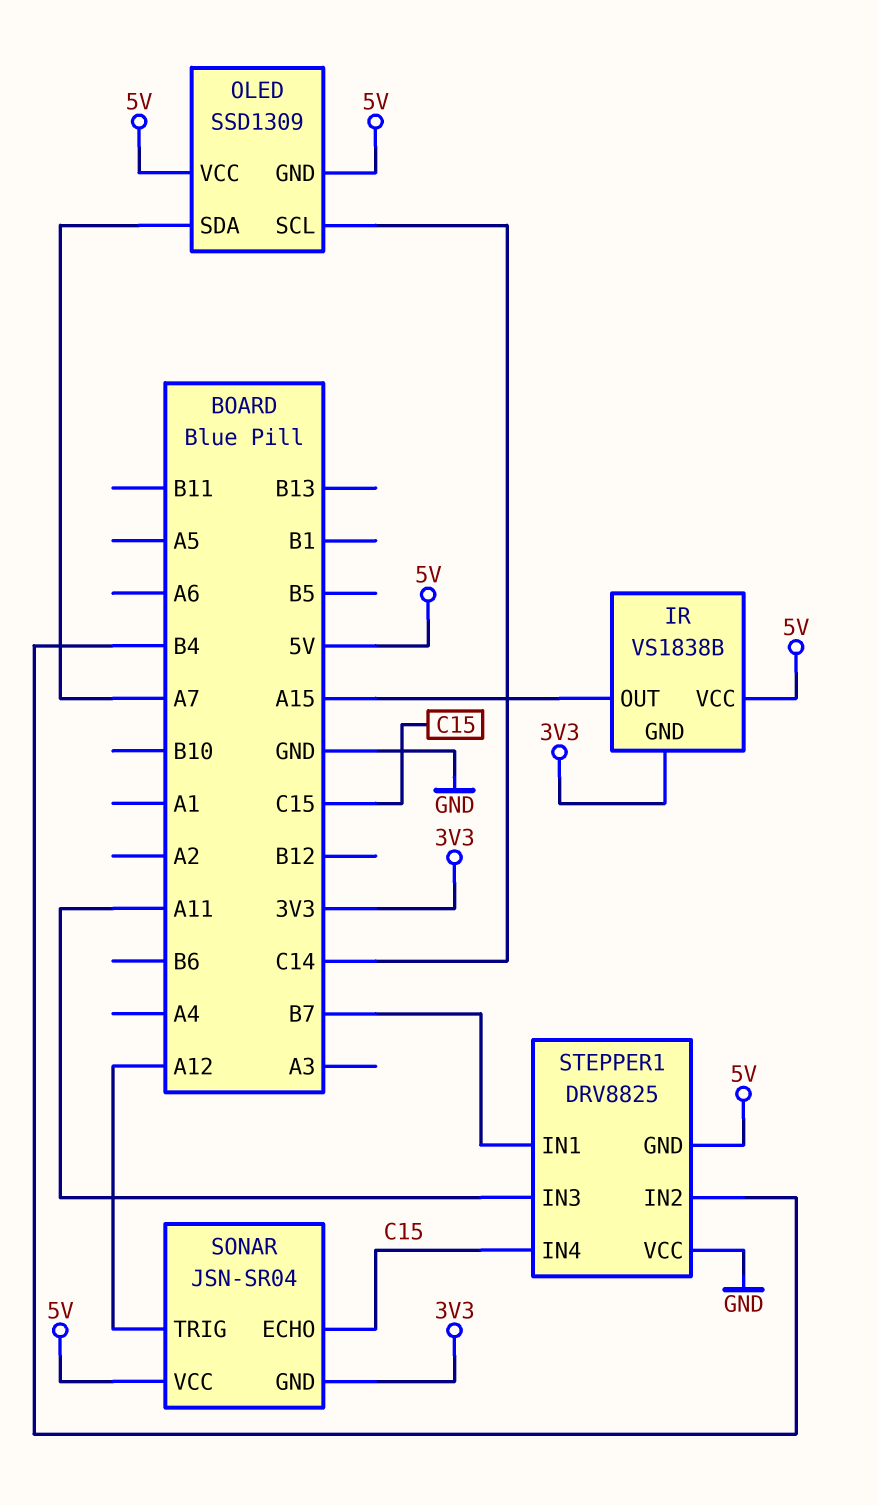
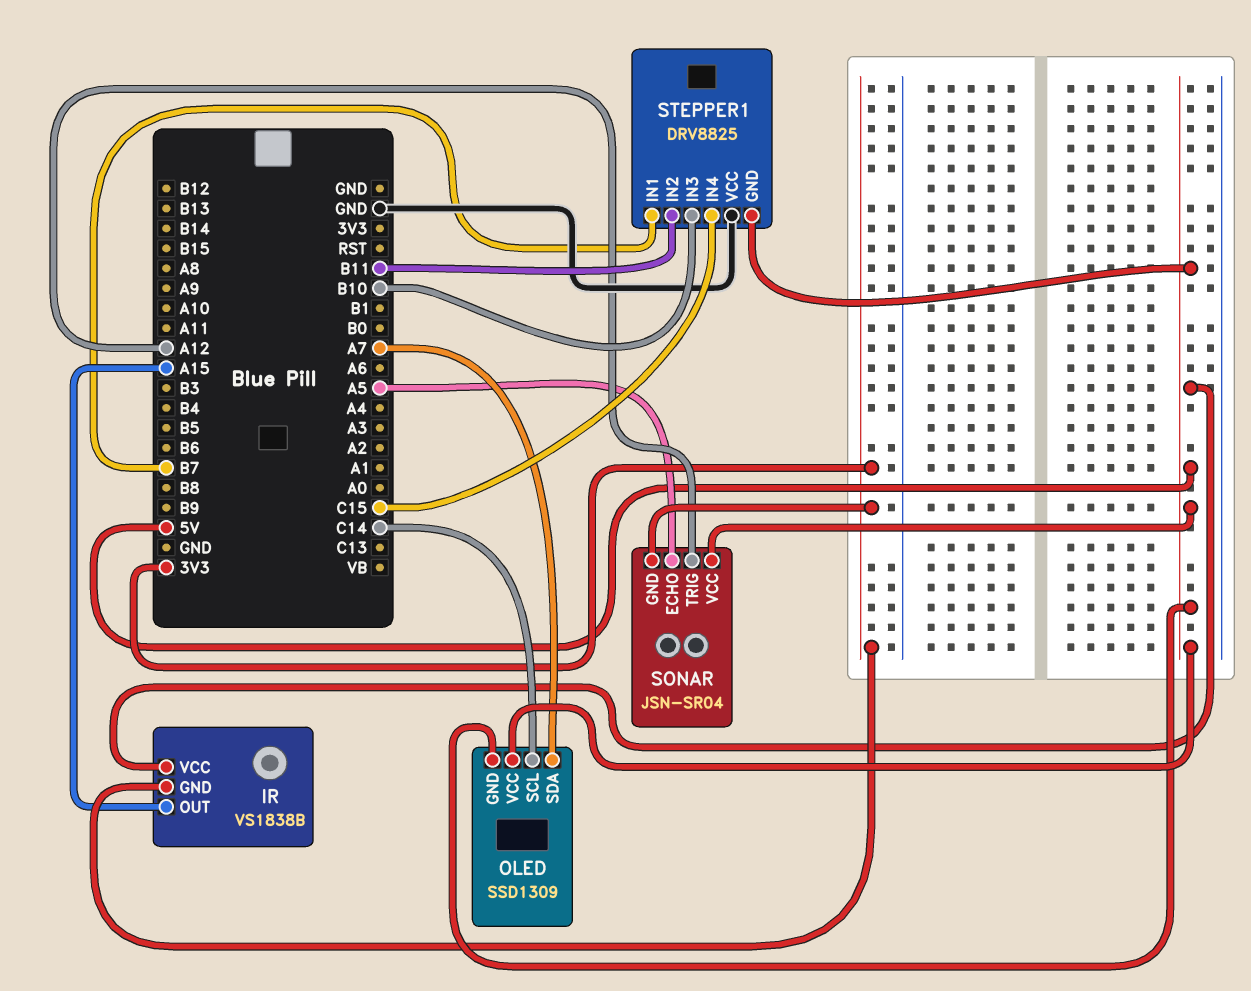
SONAR pin ECHO: C15 -> A5
STEPPER1 pin IN2: B4 -> B11
STEPPER1 pin IN3: A11 -> B10

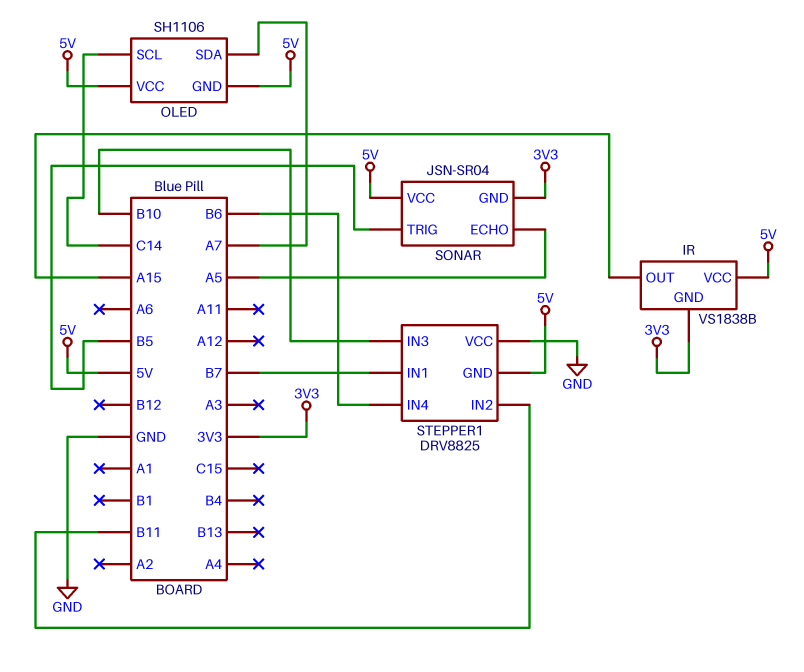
OLED: SSD1309 -> SH1106
SONAR pin TRIG: A12 -> B5
STEPPER1 pin IN4: C15 -> B6

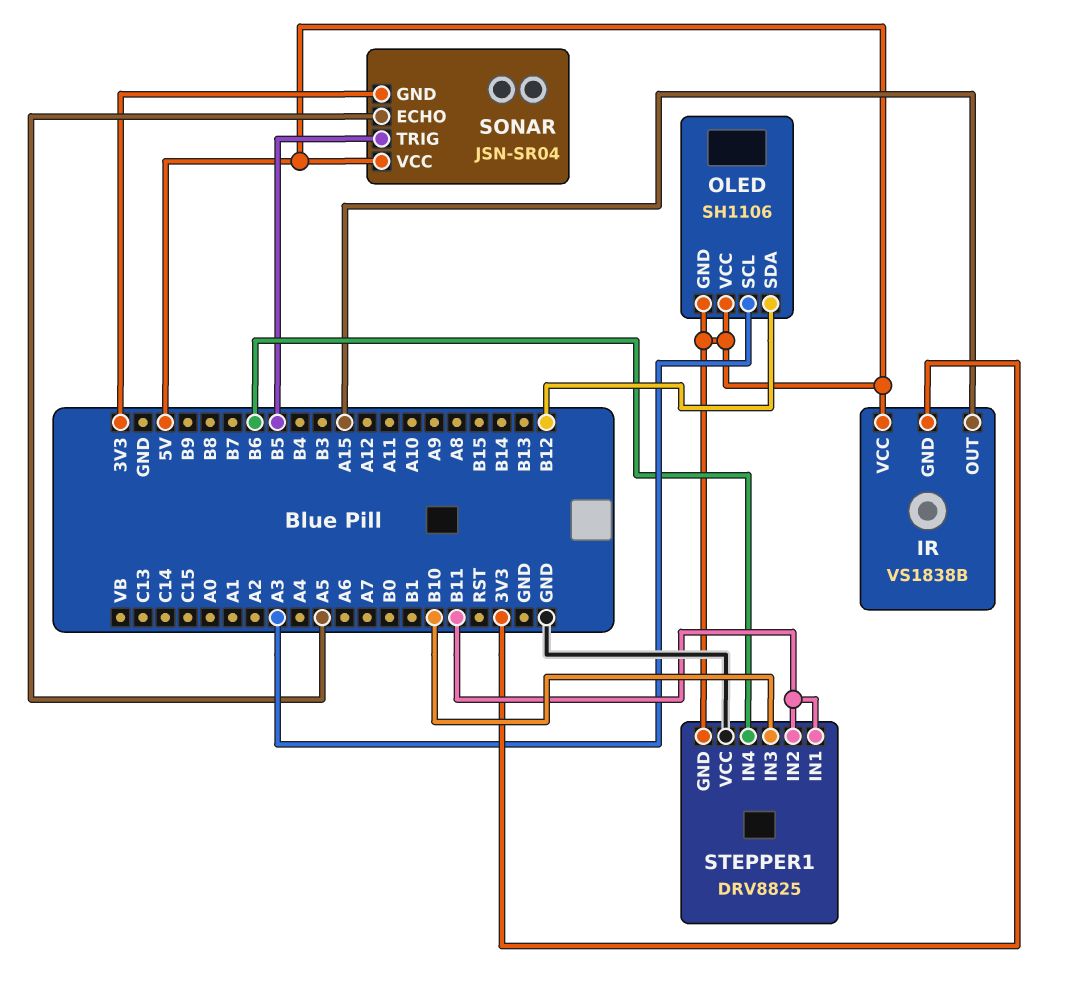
OLED pin SCL: C14 -> A3
OLED pin SDA: A7 -> B12
STEPPER1 pin IN1: B7 -> B11

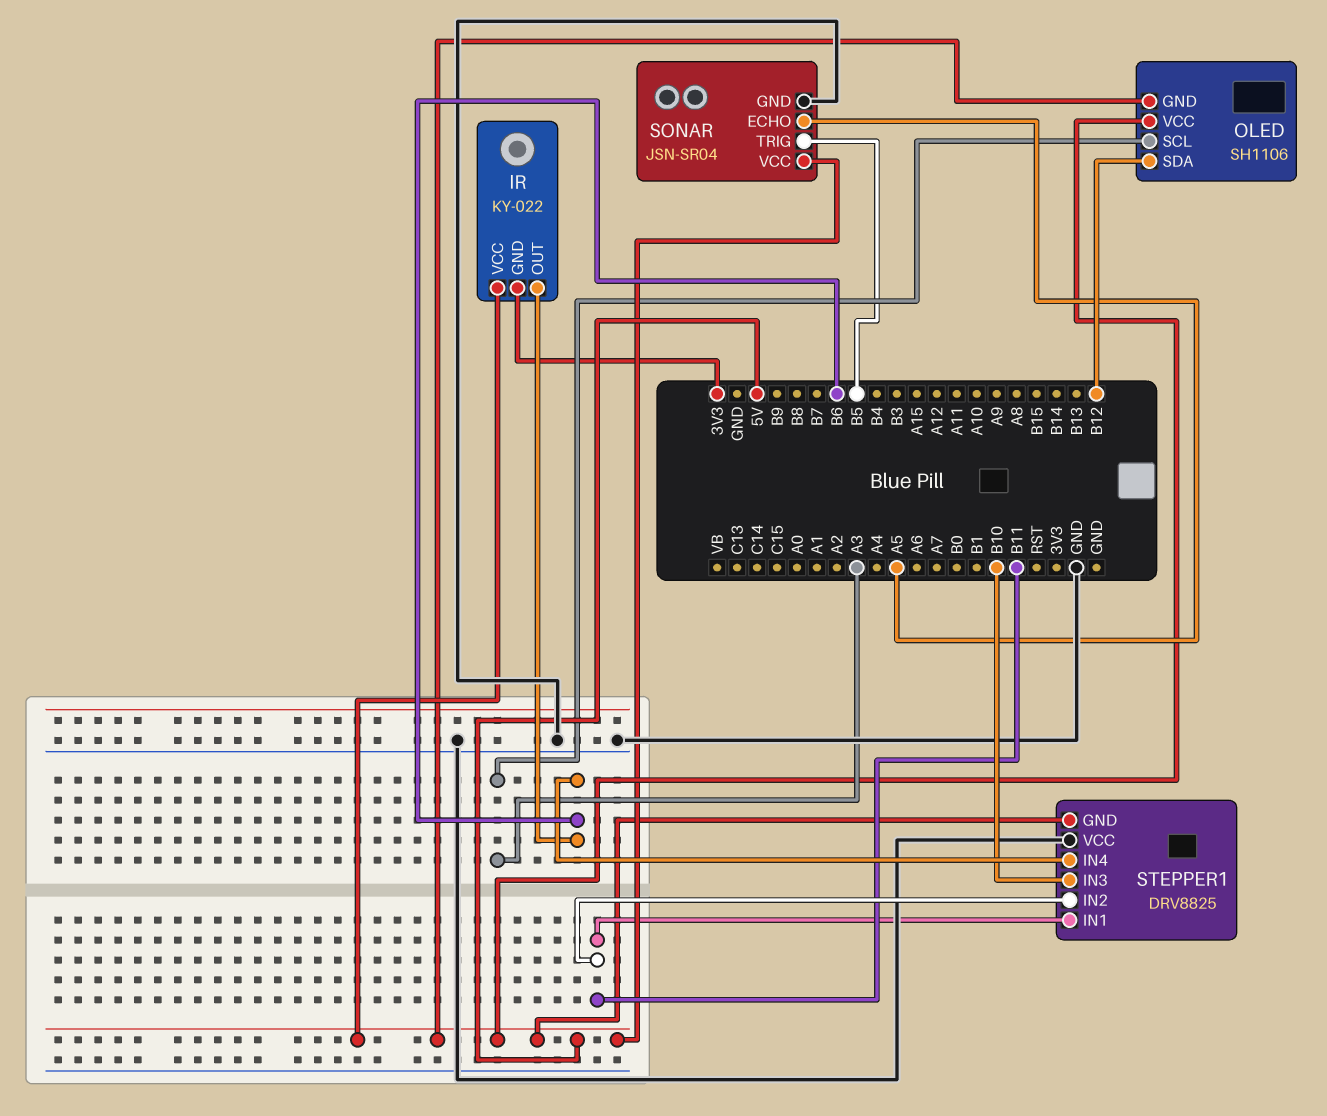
IR: VS1838B -> KY-022
IR pin OUT: A15 -> B6
SONAR pin GND: 3V3 -> GND

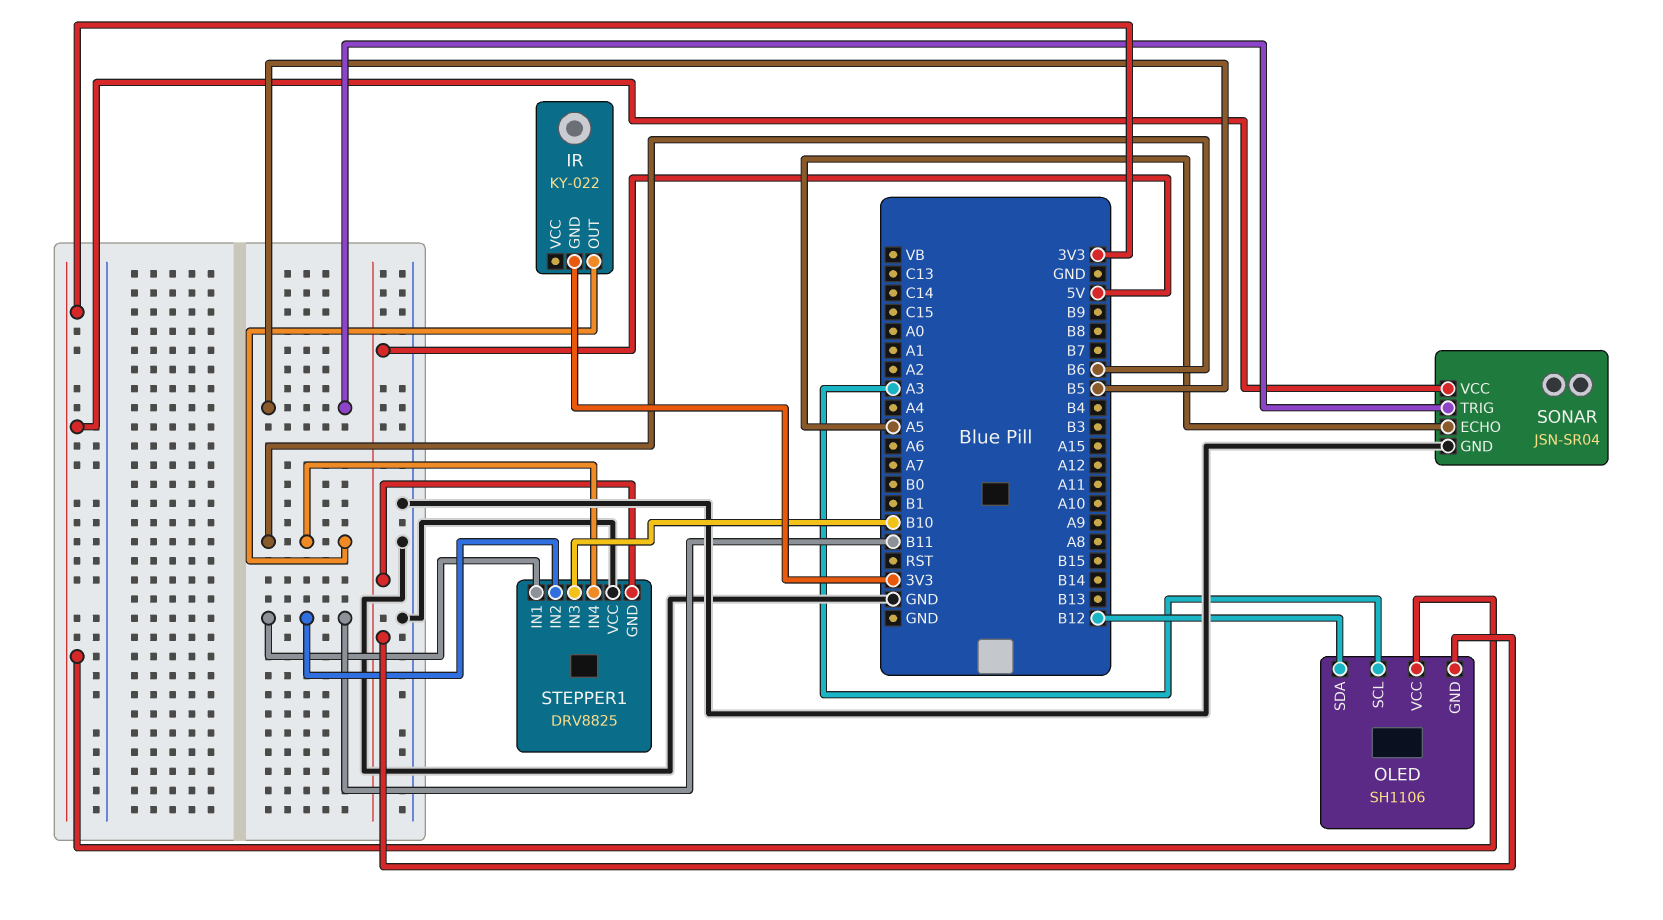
IR pin VCC: 5V -> none
OLED pin VCC: 5V -> 3V3
SONAR pin VCC: 5V -> 3V3

